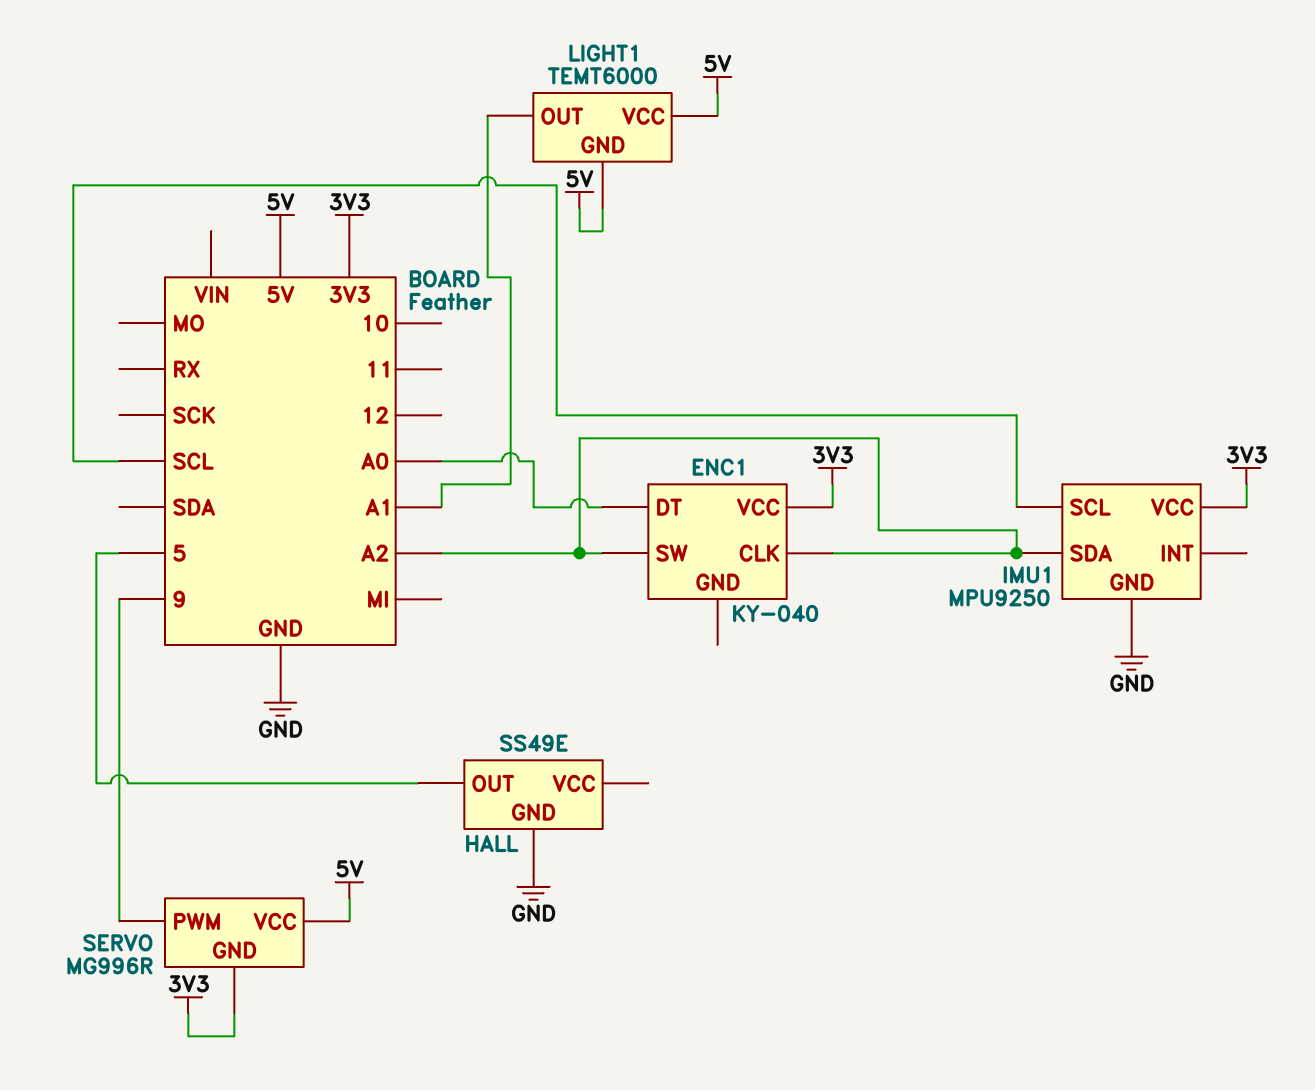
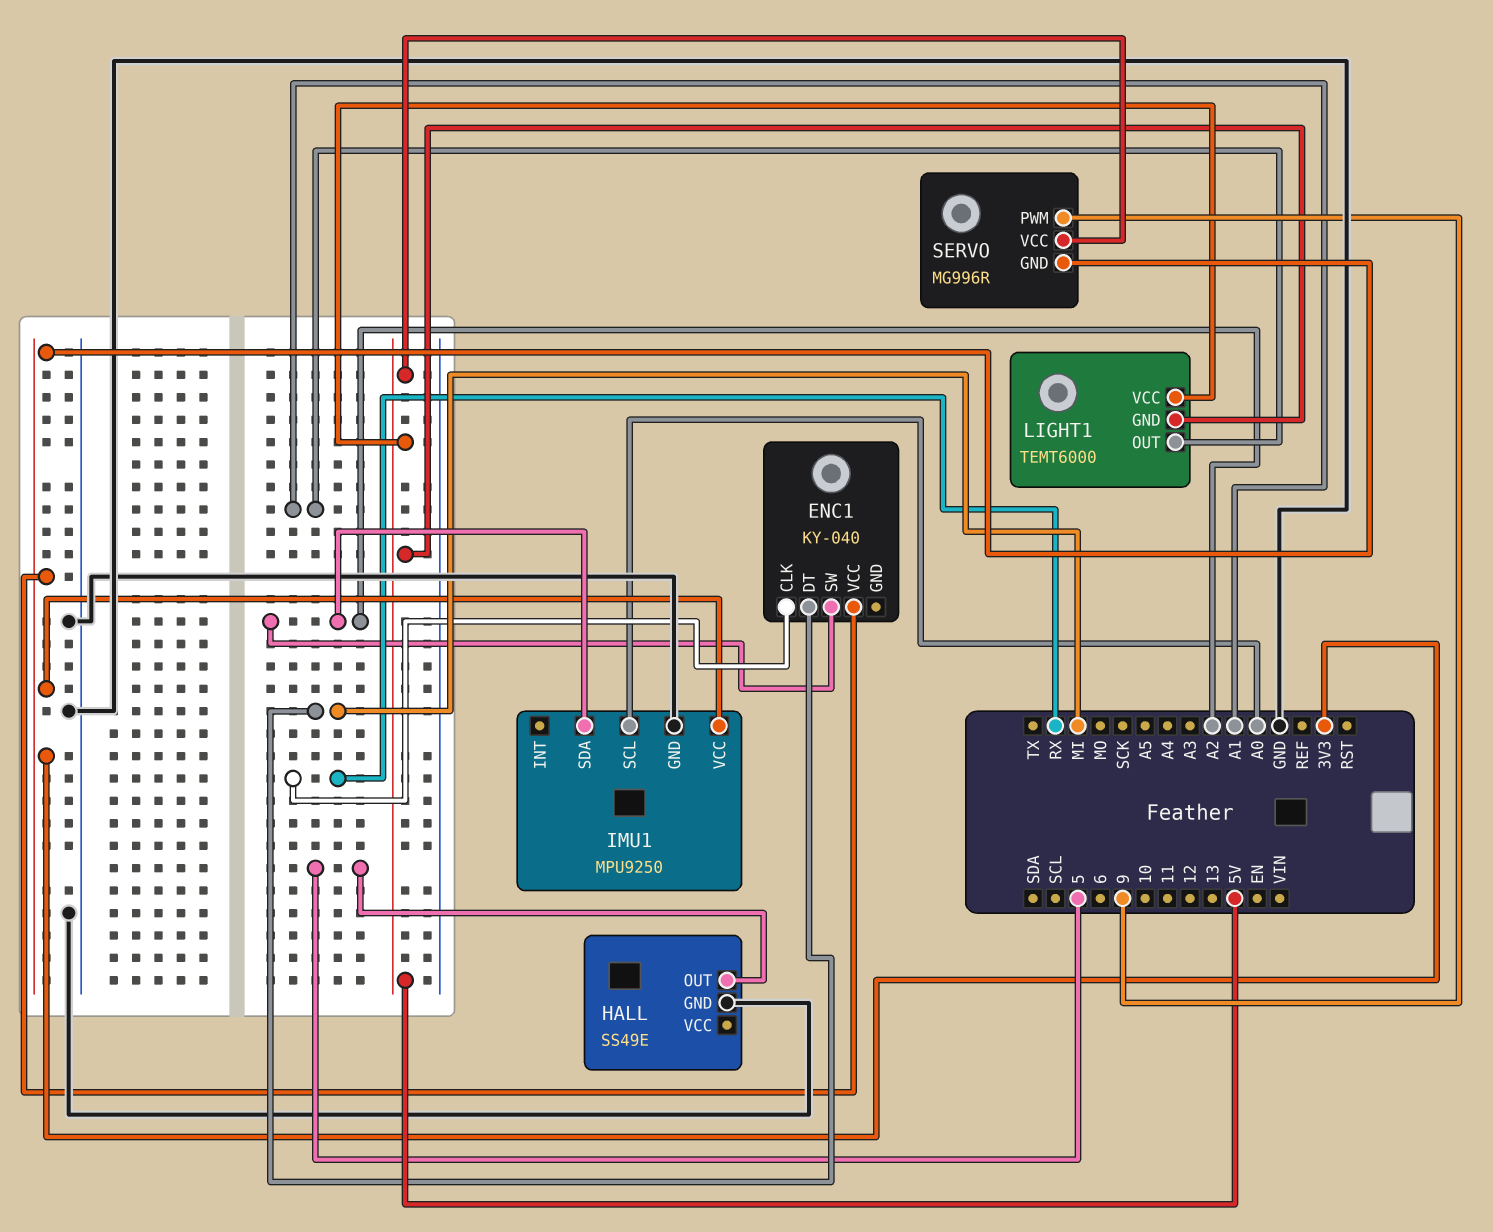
ENC1 pin CLK: A2 -> RX
ENC1 pin DT: A0 -> MI
IMU1 pin SCL: SCL -> A0

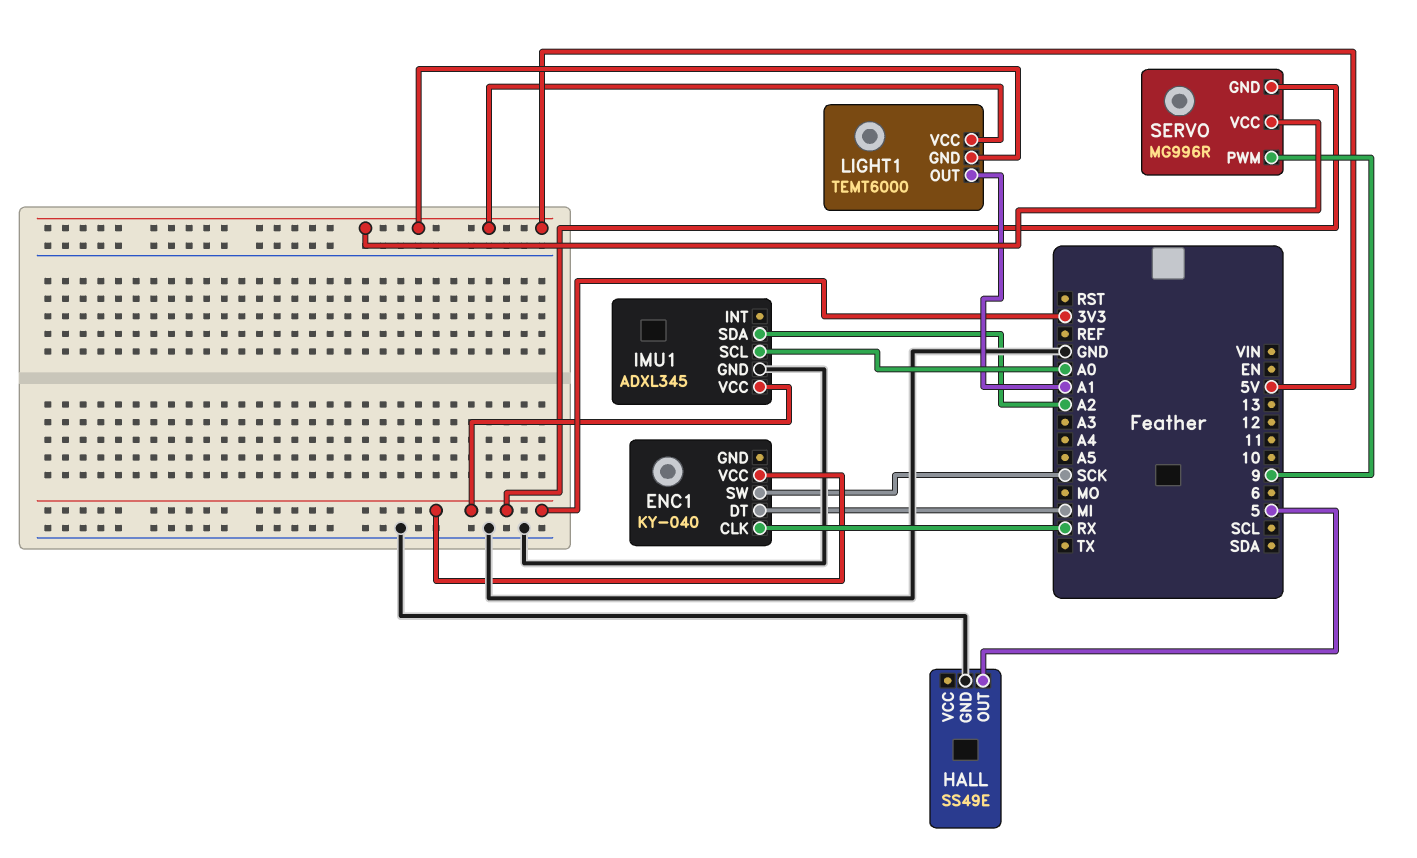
ENC1 pin SW: A2 -> SCK
IMU1: MPU9250 -> ADXL345

